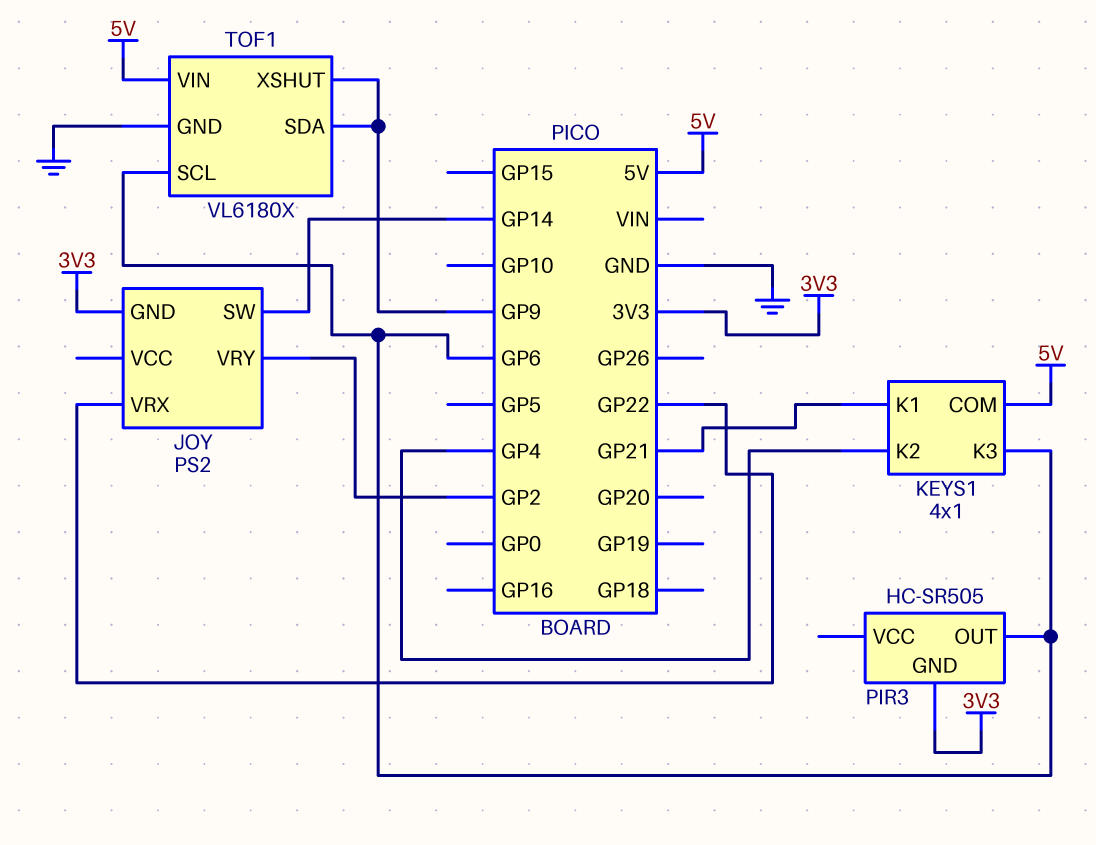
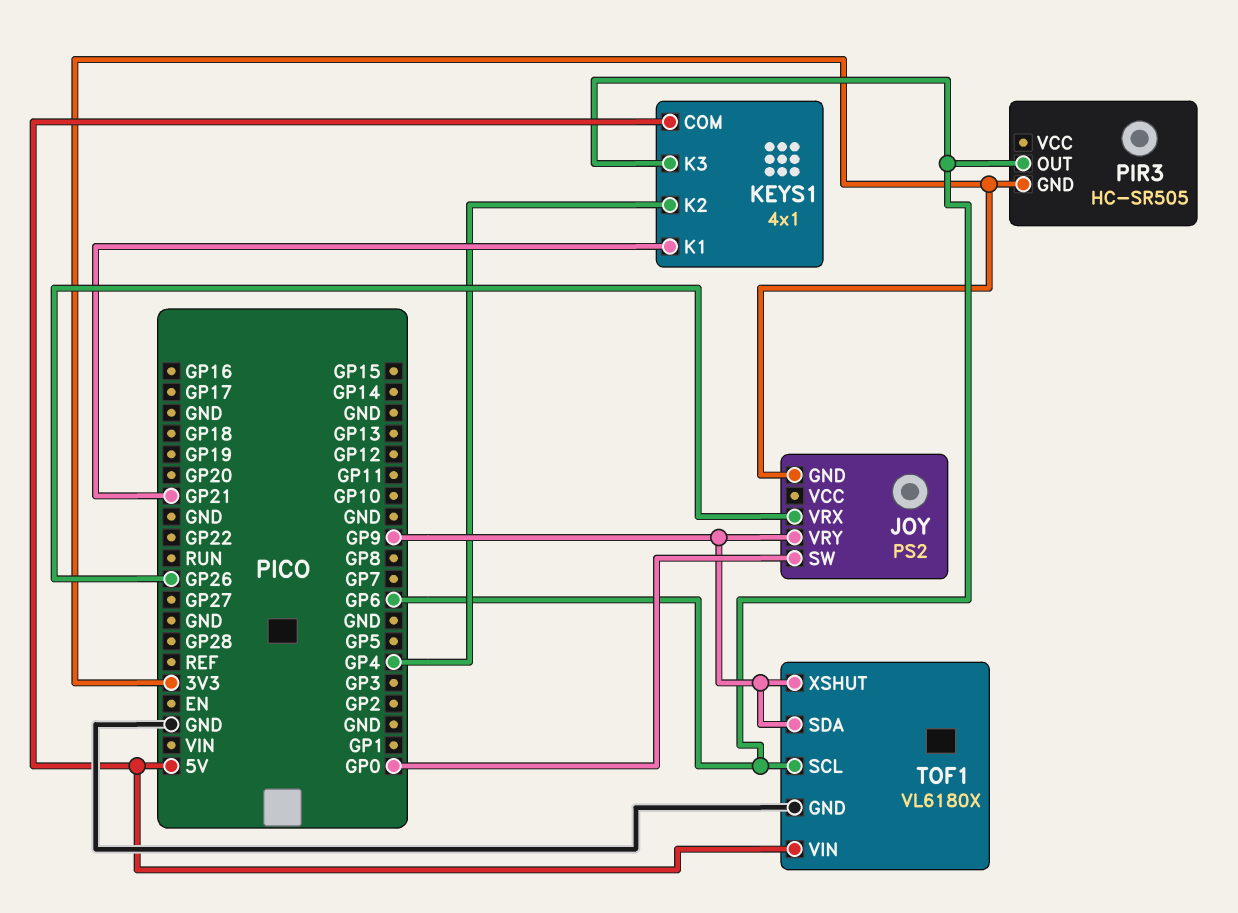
JOY pin SW: GP14 -> GP0
JOY pin VRX: GP22 -> GP26
JOY pin VRY: GP2 -> GP9

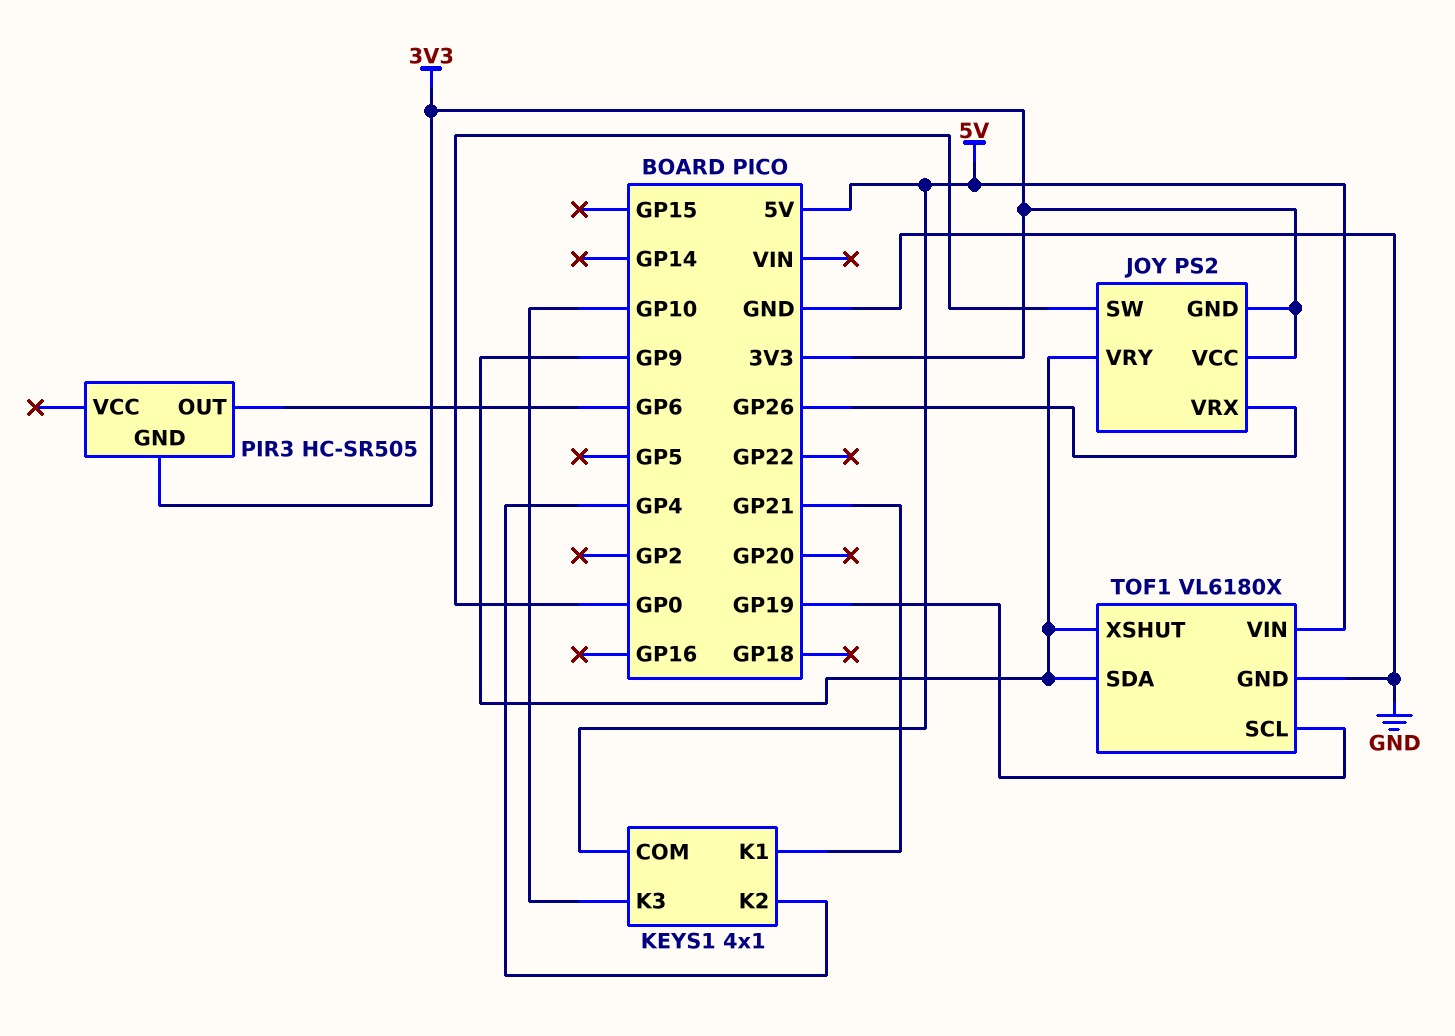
JOY pin VCC: none -> 3V3
KEYS1 pin K3: GP6 -> GP10
TOF1 pin SCL: GP6 -> GP19

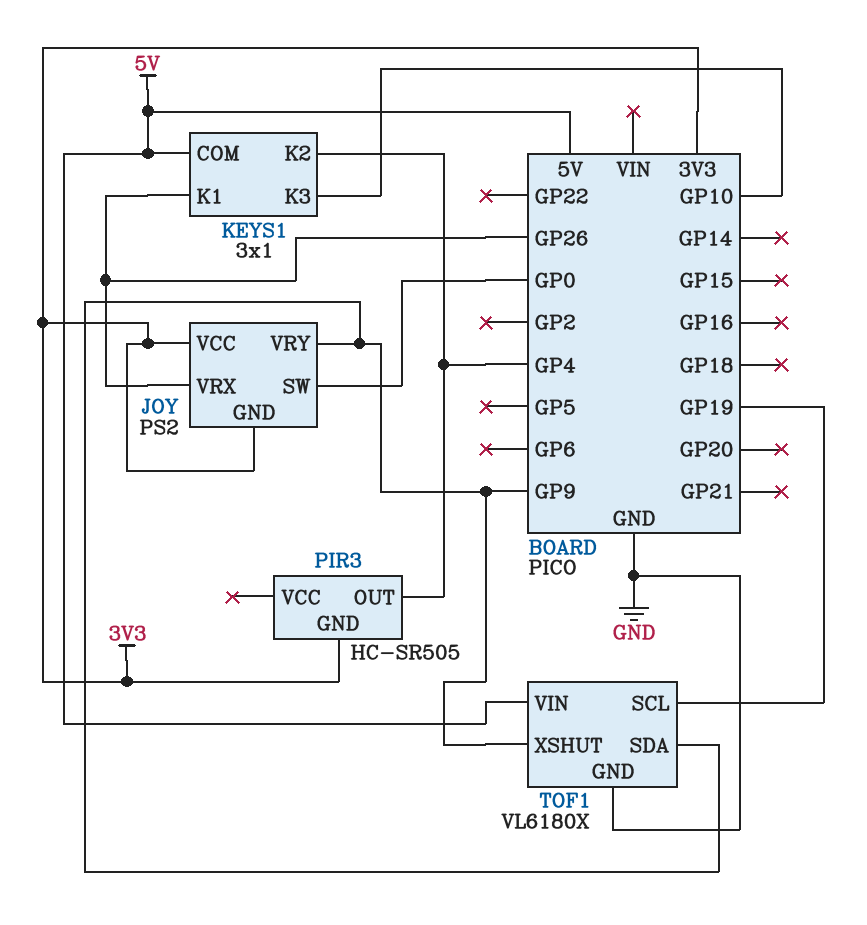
KEYS1: 4x1 -> 3x1
KEYS1 pin K1: GP21 -> GP26
PIR3 pin OUT: GP6 -> GP4

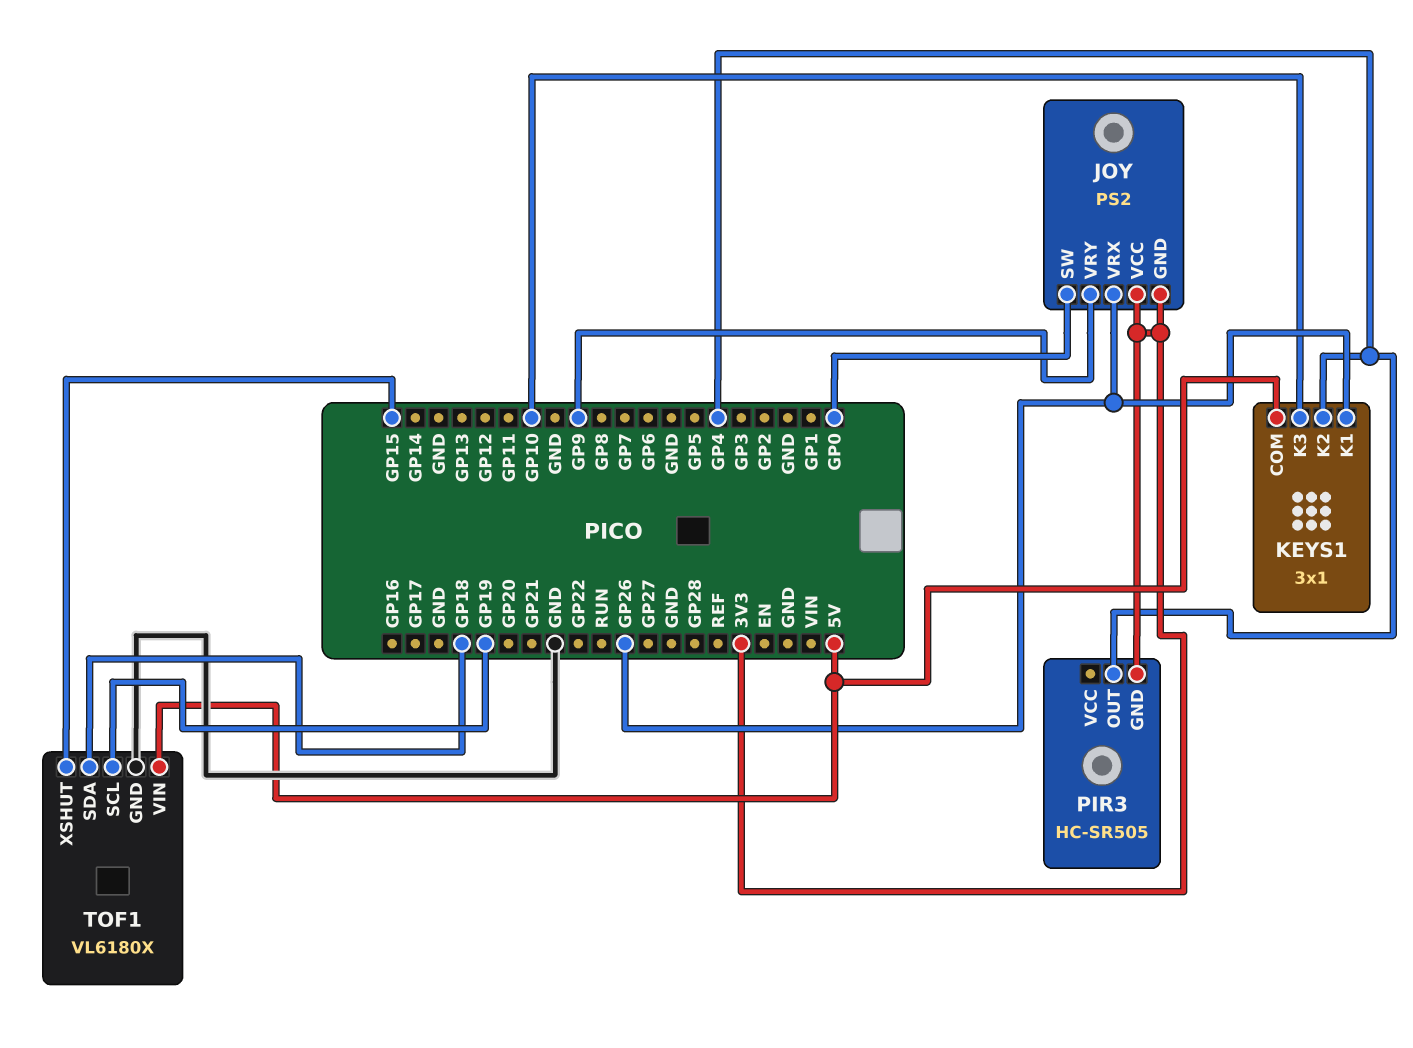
TOF1 pin SDA: GP9 -> GP18
TOF1 pin XSHUT: GP9 -> GP15

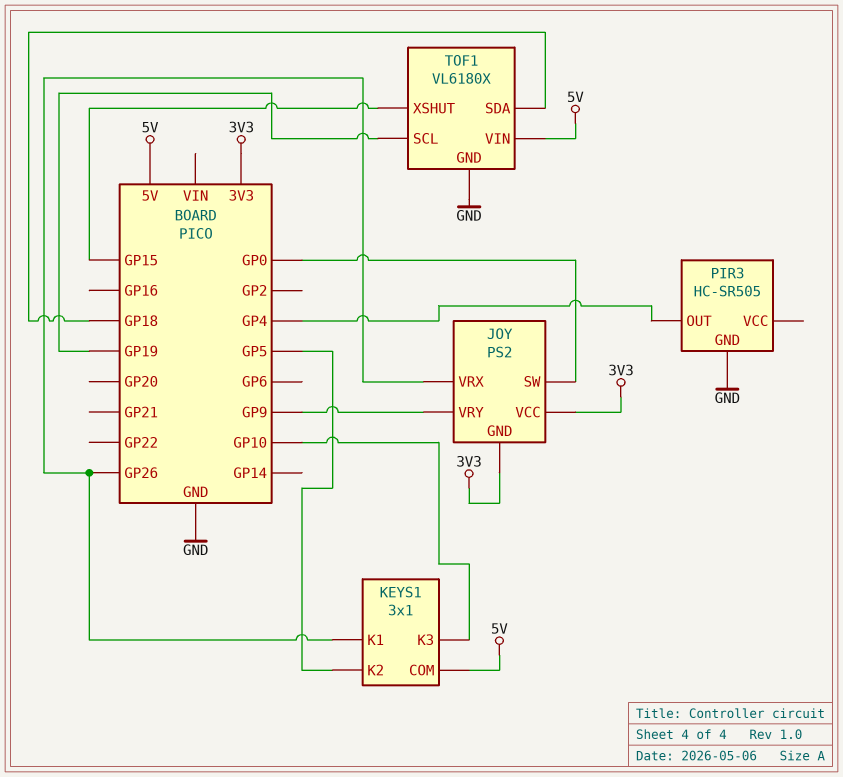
KEYS1 pin K2: GP4 -> GP5
PIR3 pin GND: 3V3 -> GND

